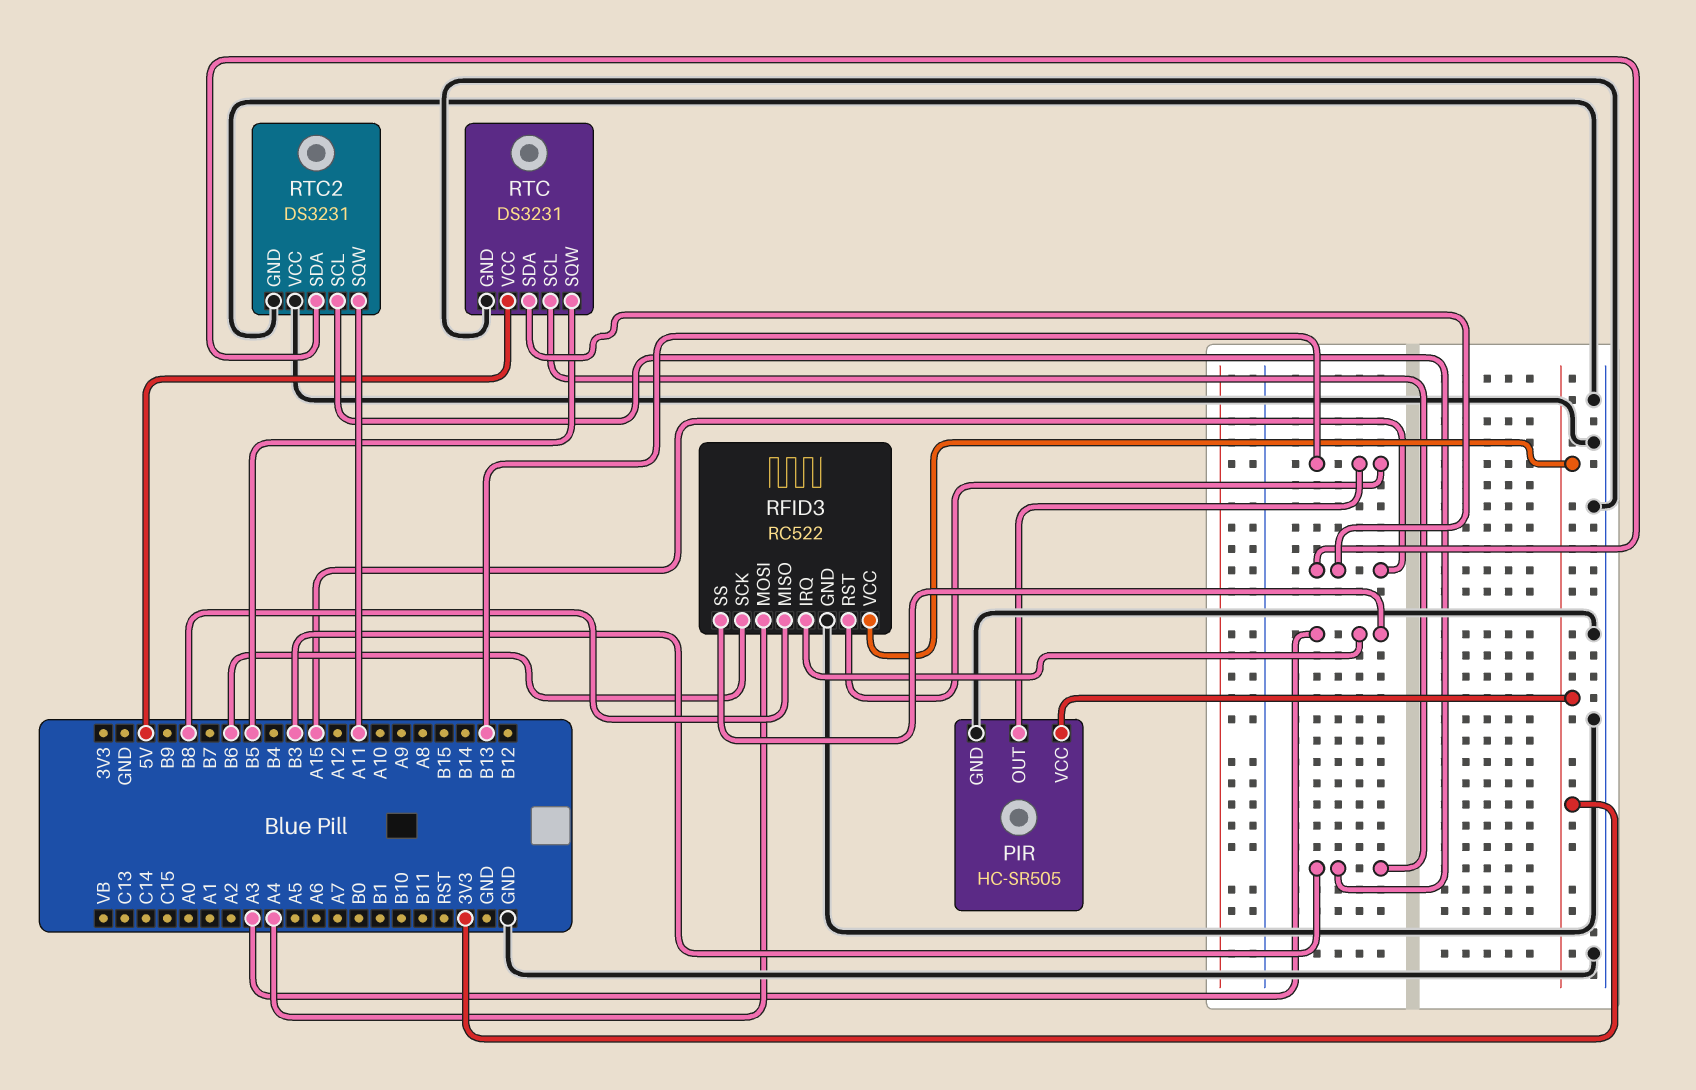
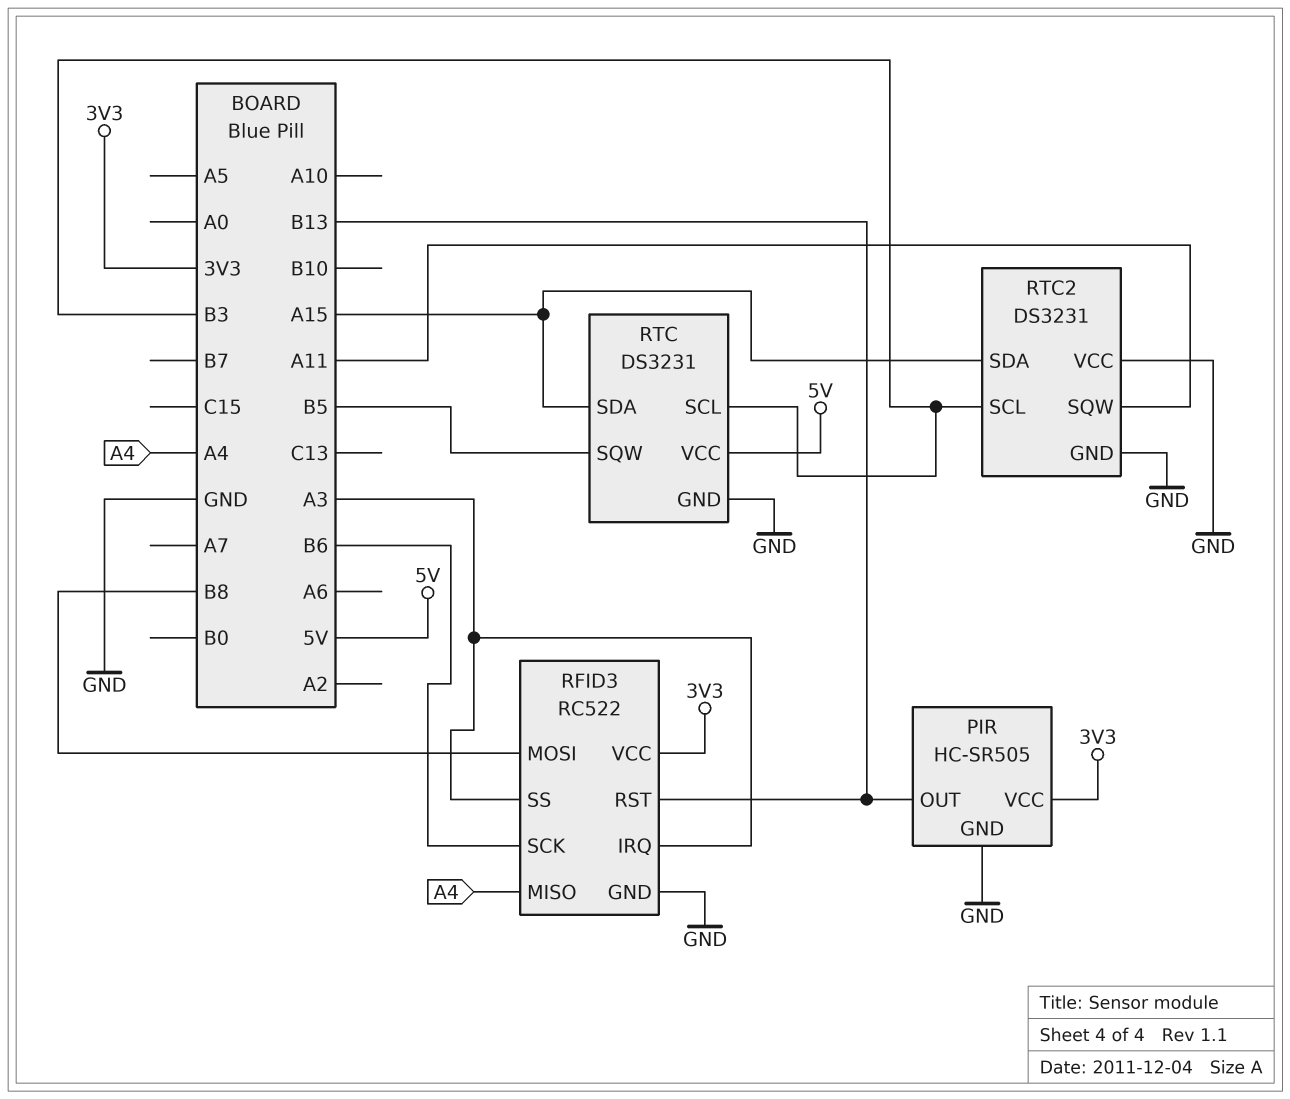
RFID3 pin MISO: B8 -> A4
RFID3 pin MOSI: A4 -> B8

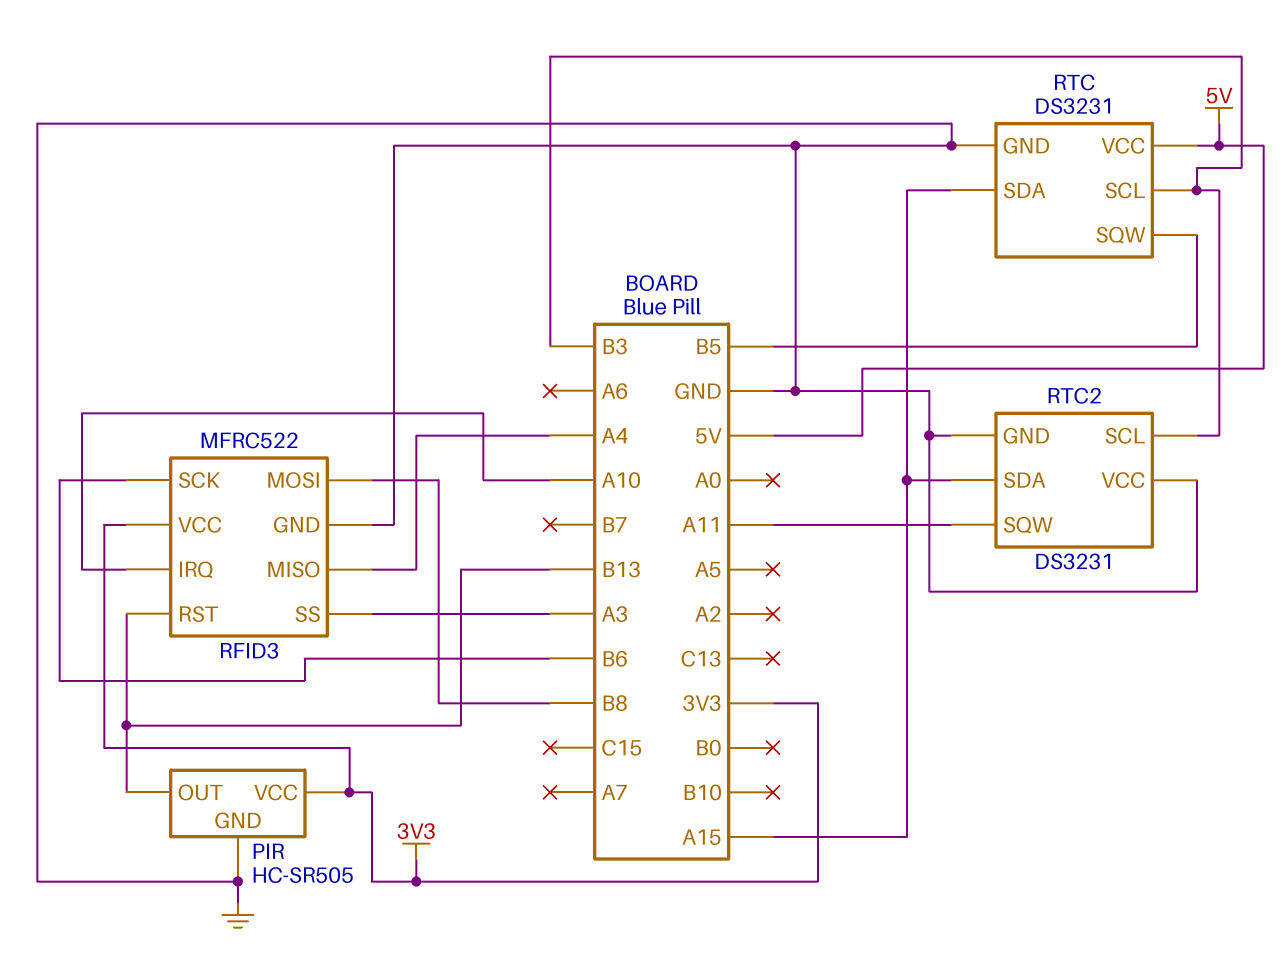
RFID3: RC522 -> MFRC522
RFID3 pin IRQ: A3 -> A10

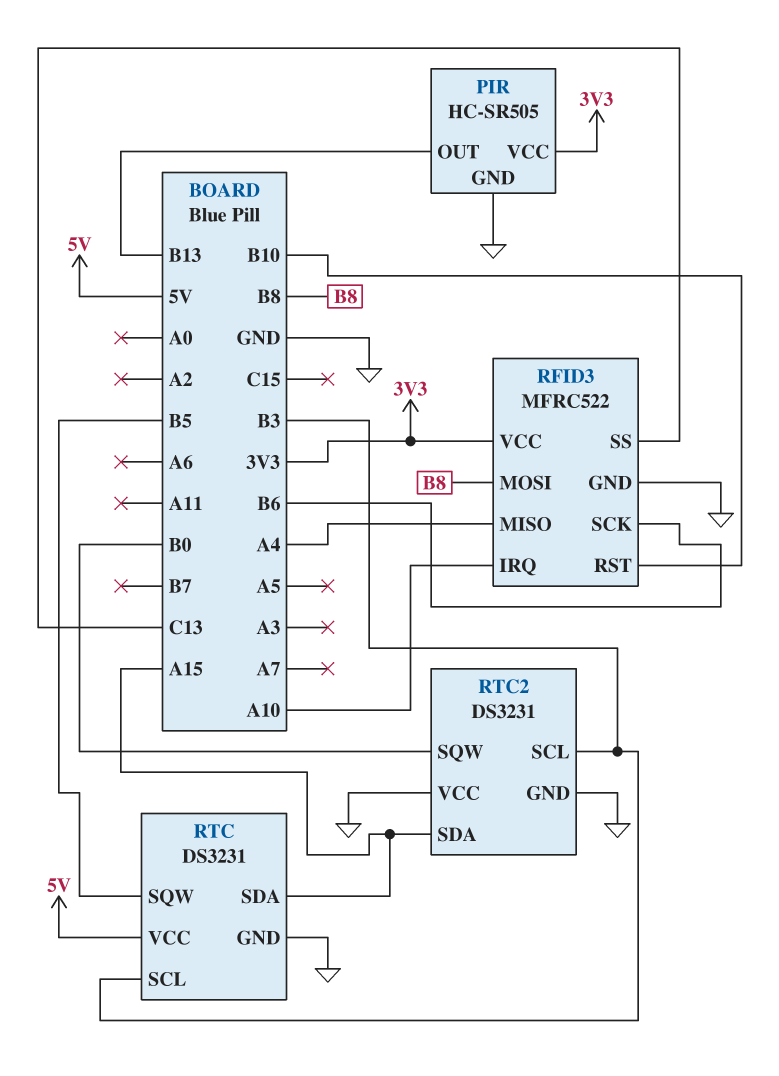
RFID3 pin RST: B13 -> B10
RFID3 pin SS: A3 -> C13
RTC2 pin SQW: A11 -> B0

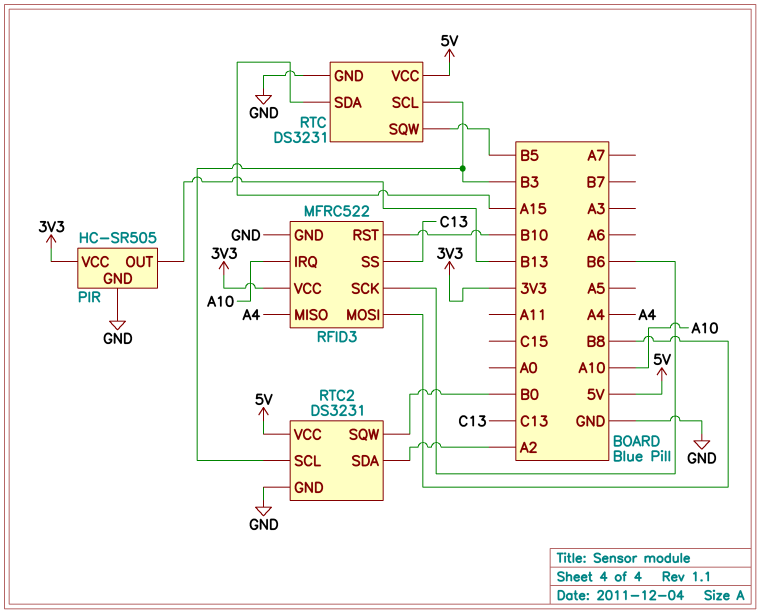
RTC2 pin SDA: A15 -> A2
RTC2 pin VCC: GND -> 5V

